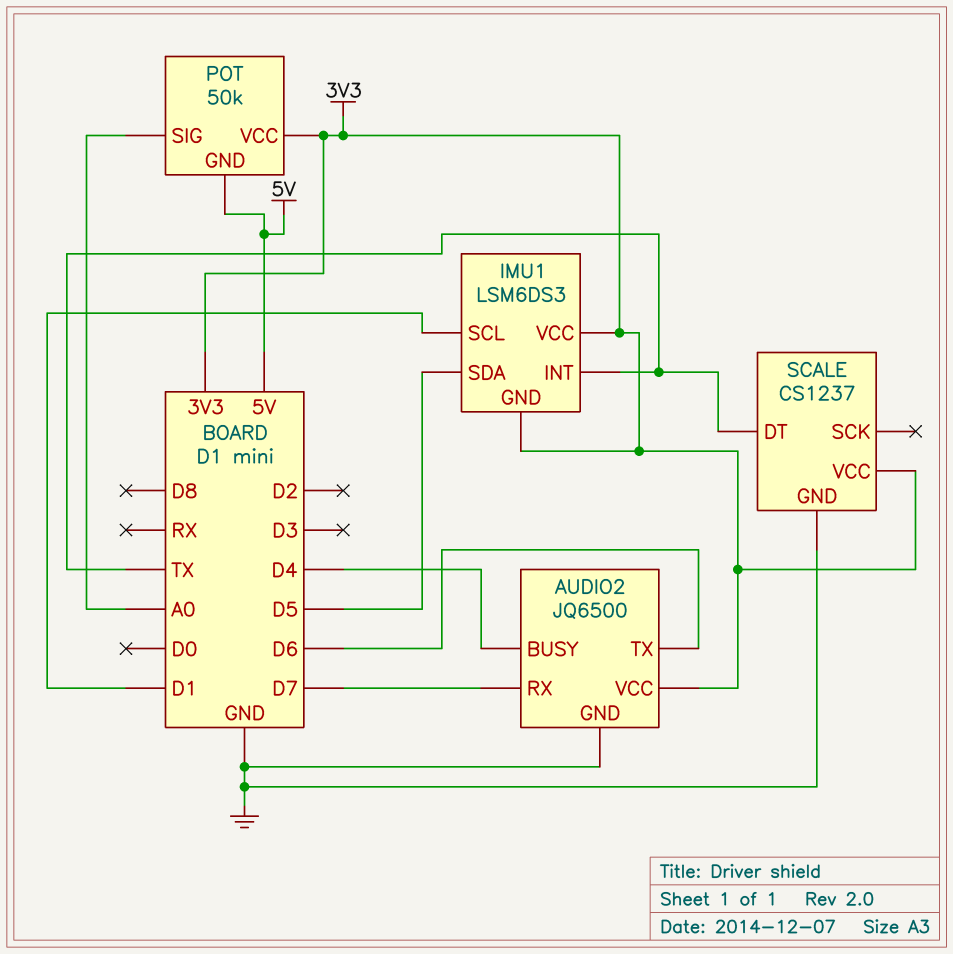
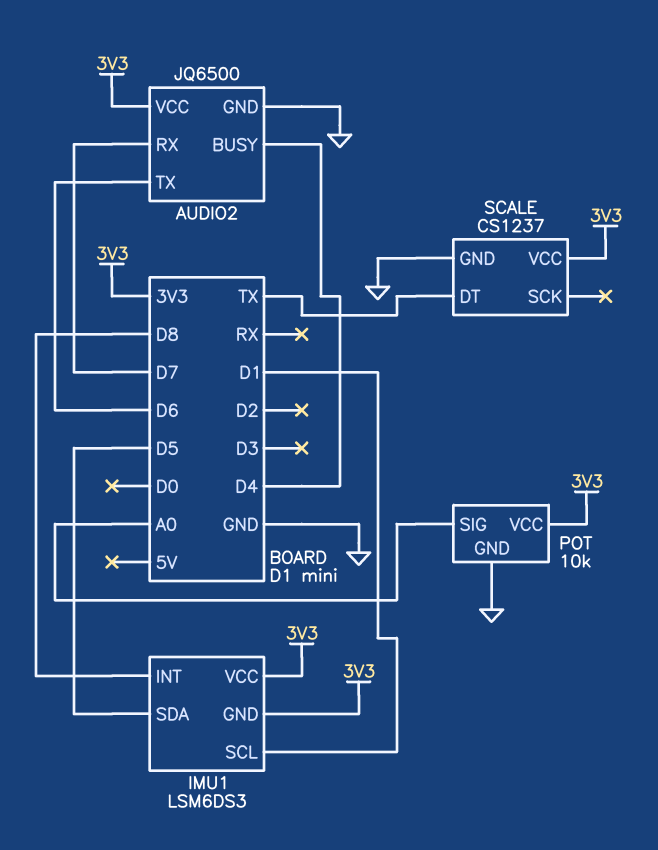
IMU1 pin INT: TX -> D8
POT: 50k -> 10k
POT pin GND: 5V -> GND

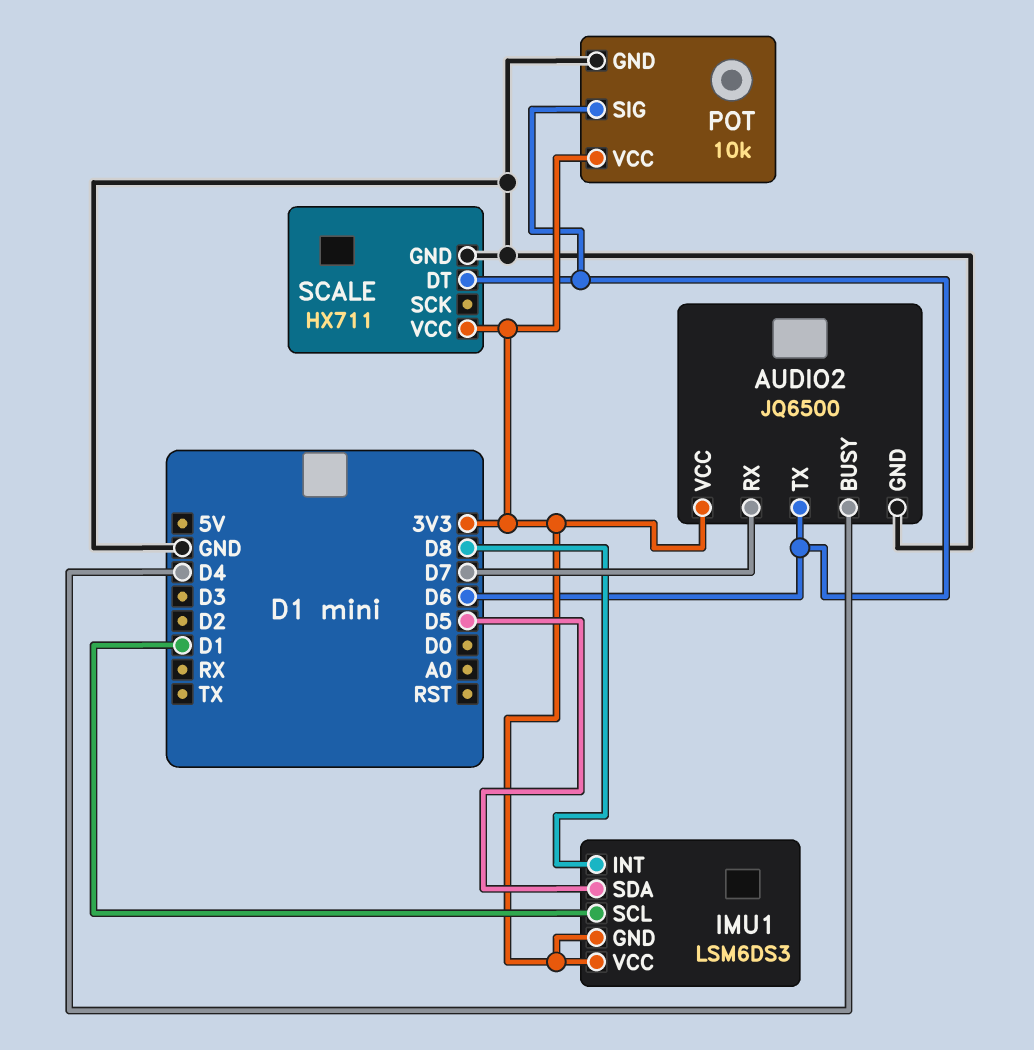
POT pin SIG: A0 -> D6
SCALE: CS1237 -> HX711
SCALE pin DT: TX -> D6

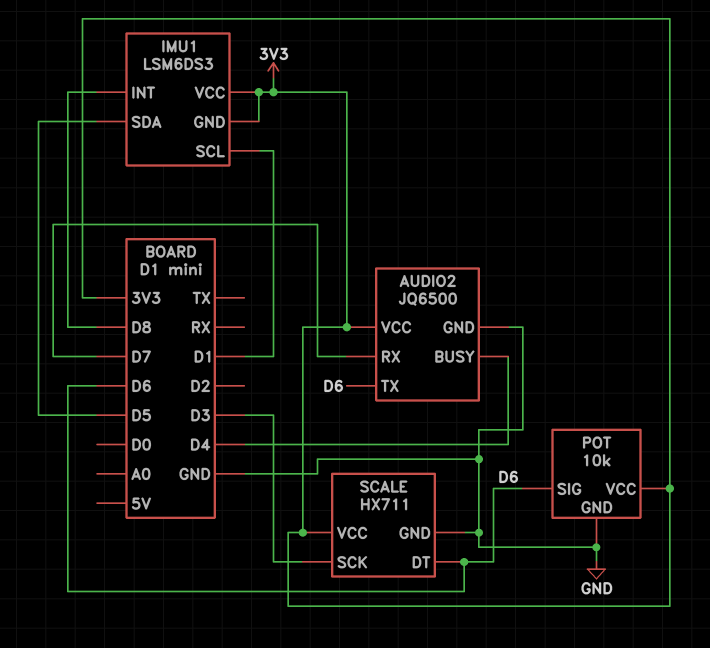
SCALE pin SCK: none -> D3

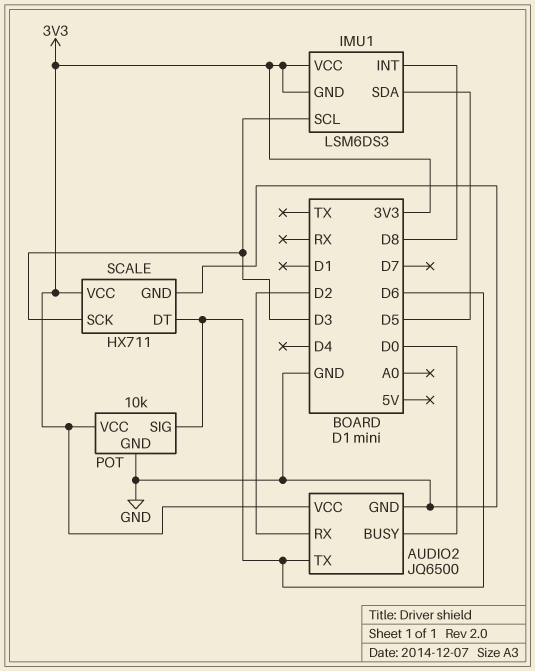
AUDIO2 pin BUSY: D4 -> D0
AUDIO2 pin RX: D7 -> D2
IMU1 pin SCL: D1 -> D3

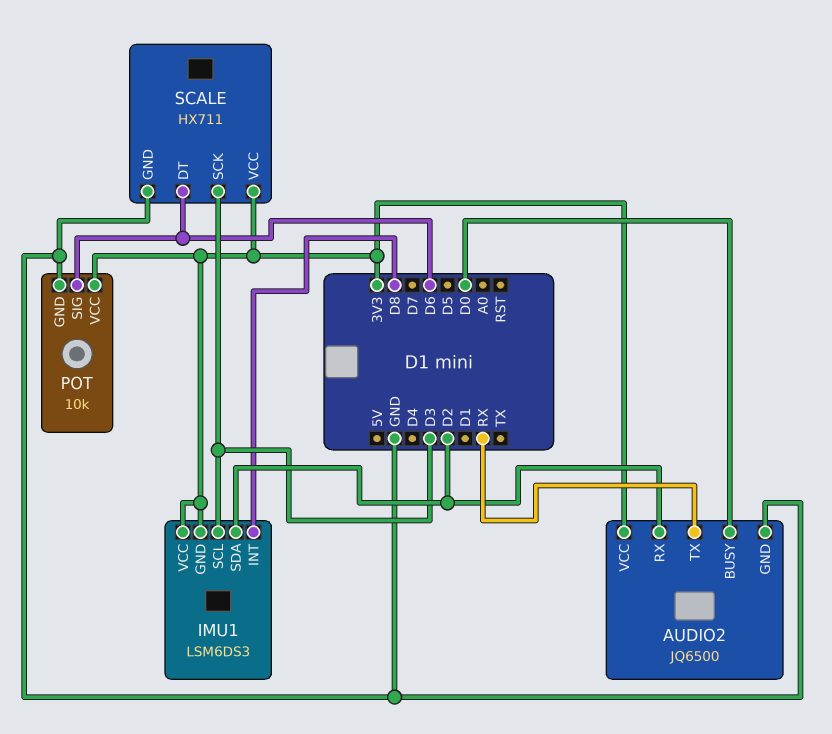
AUDIO2 pin TX: D6 -> RX
IMU1 pin SDA: D5 -> D2

